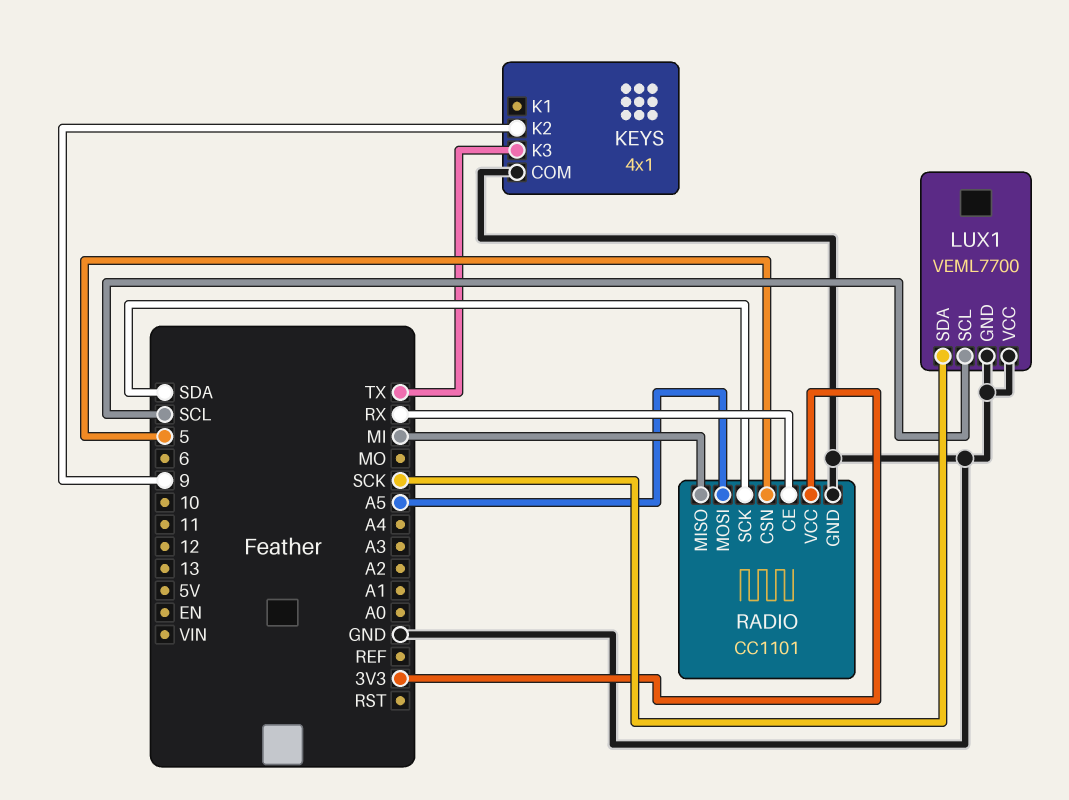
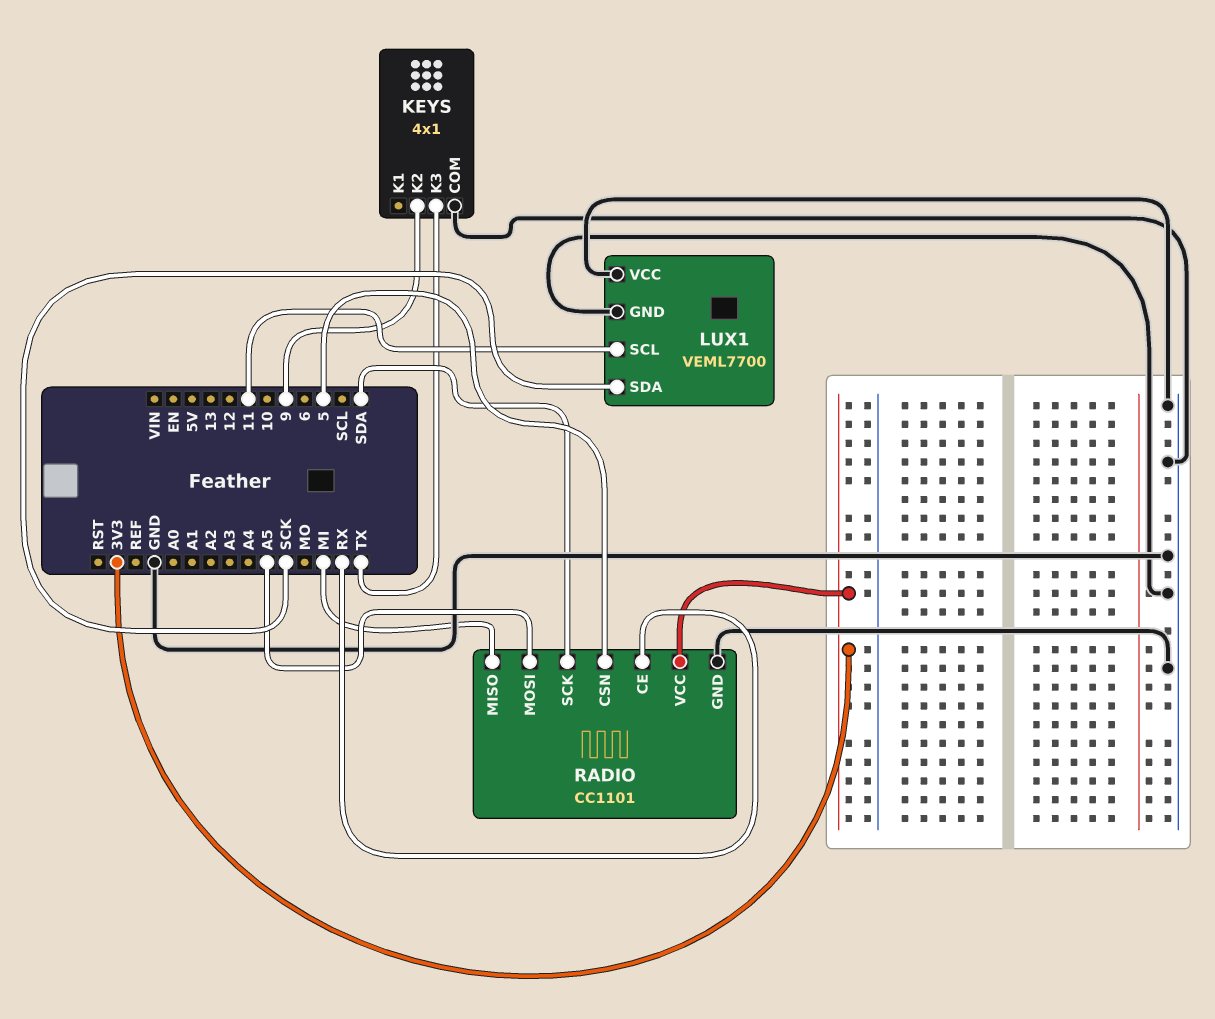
LUX1 pin SCL: SCL -> 11

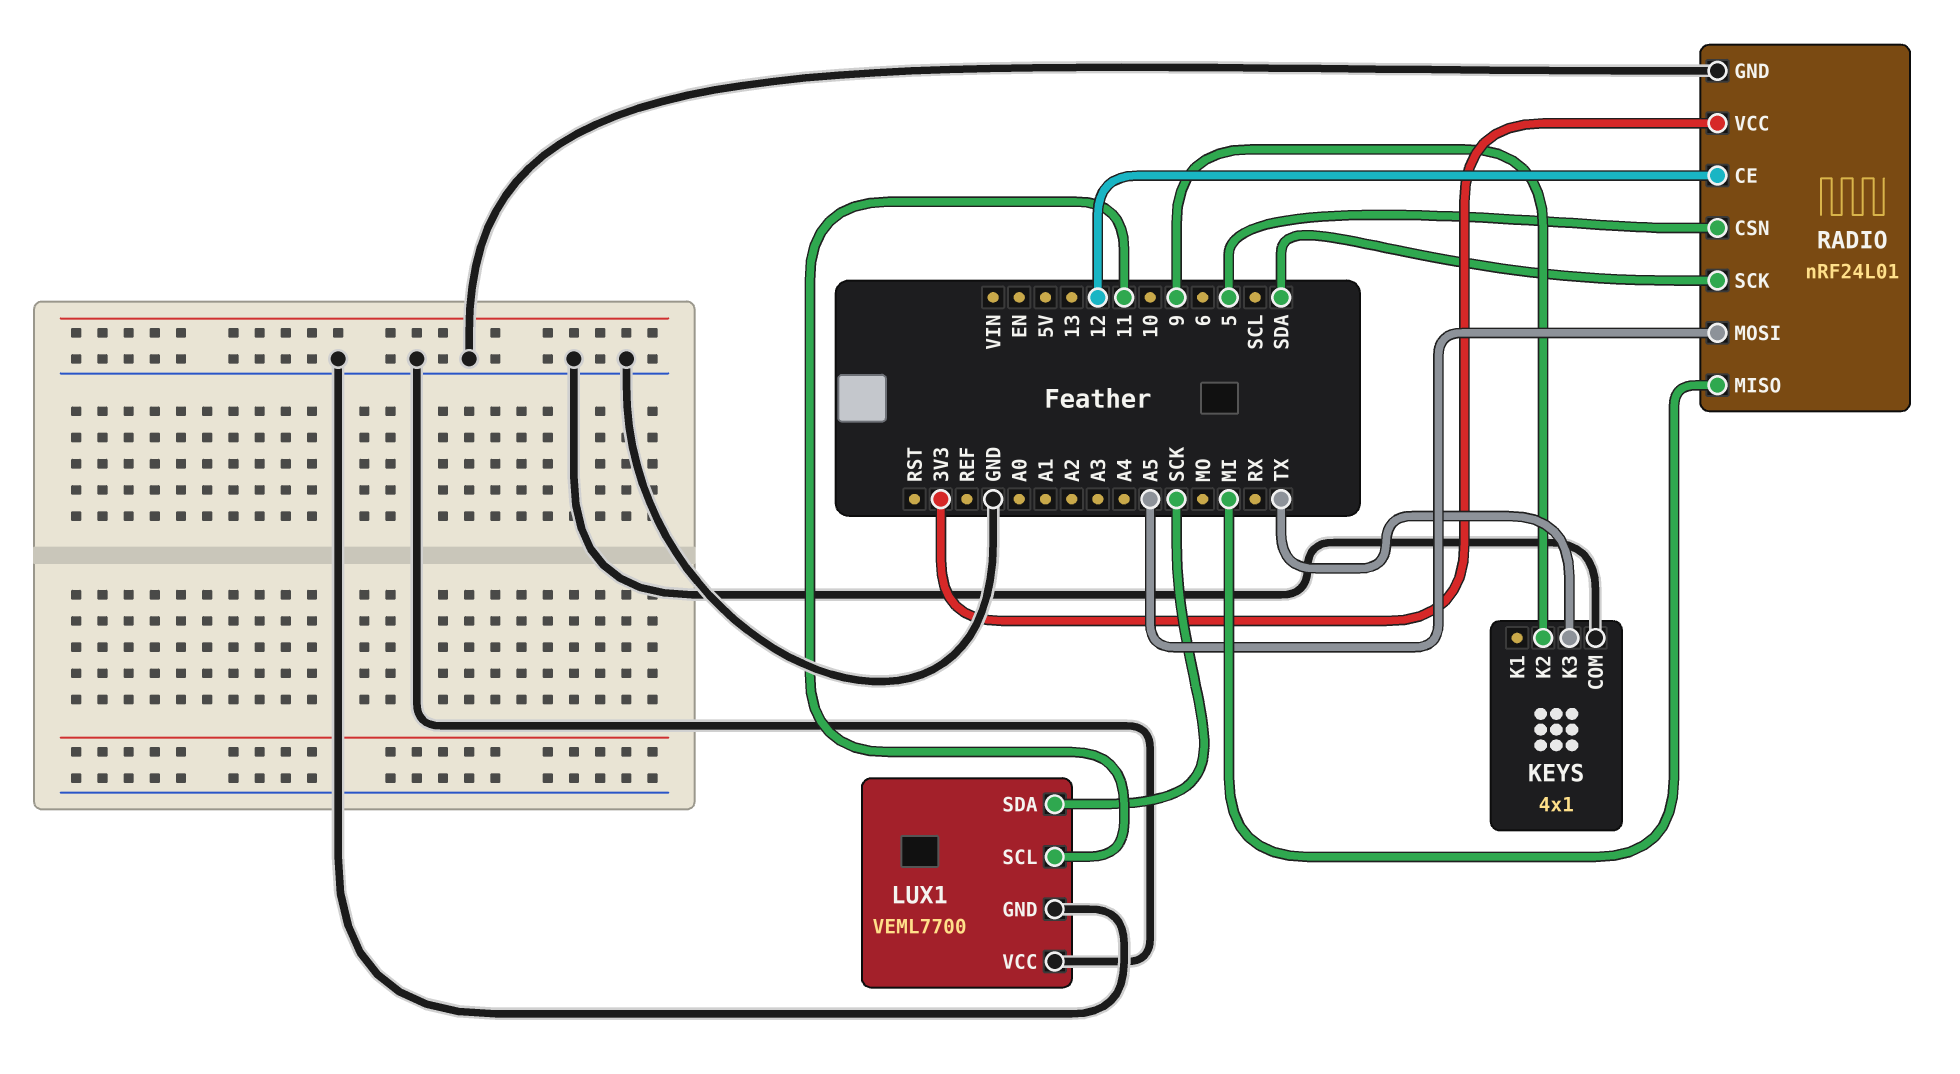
RADIO: CC1101 -> nRF24L01
RADIO pin CE: RX -> 12

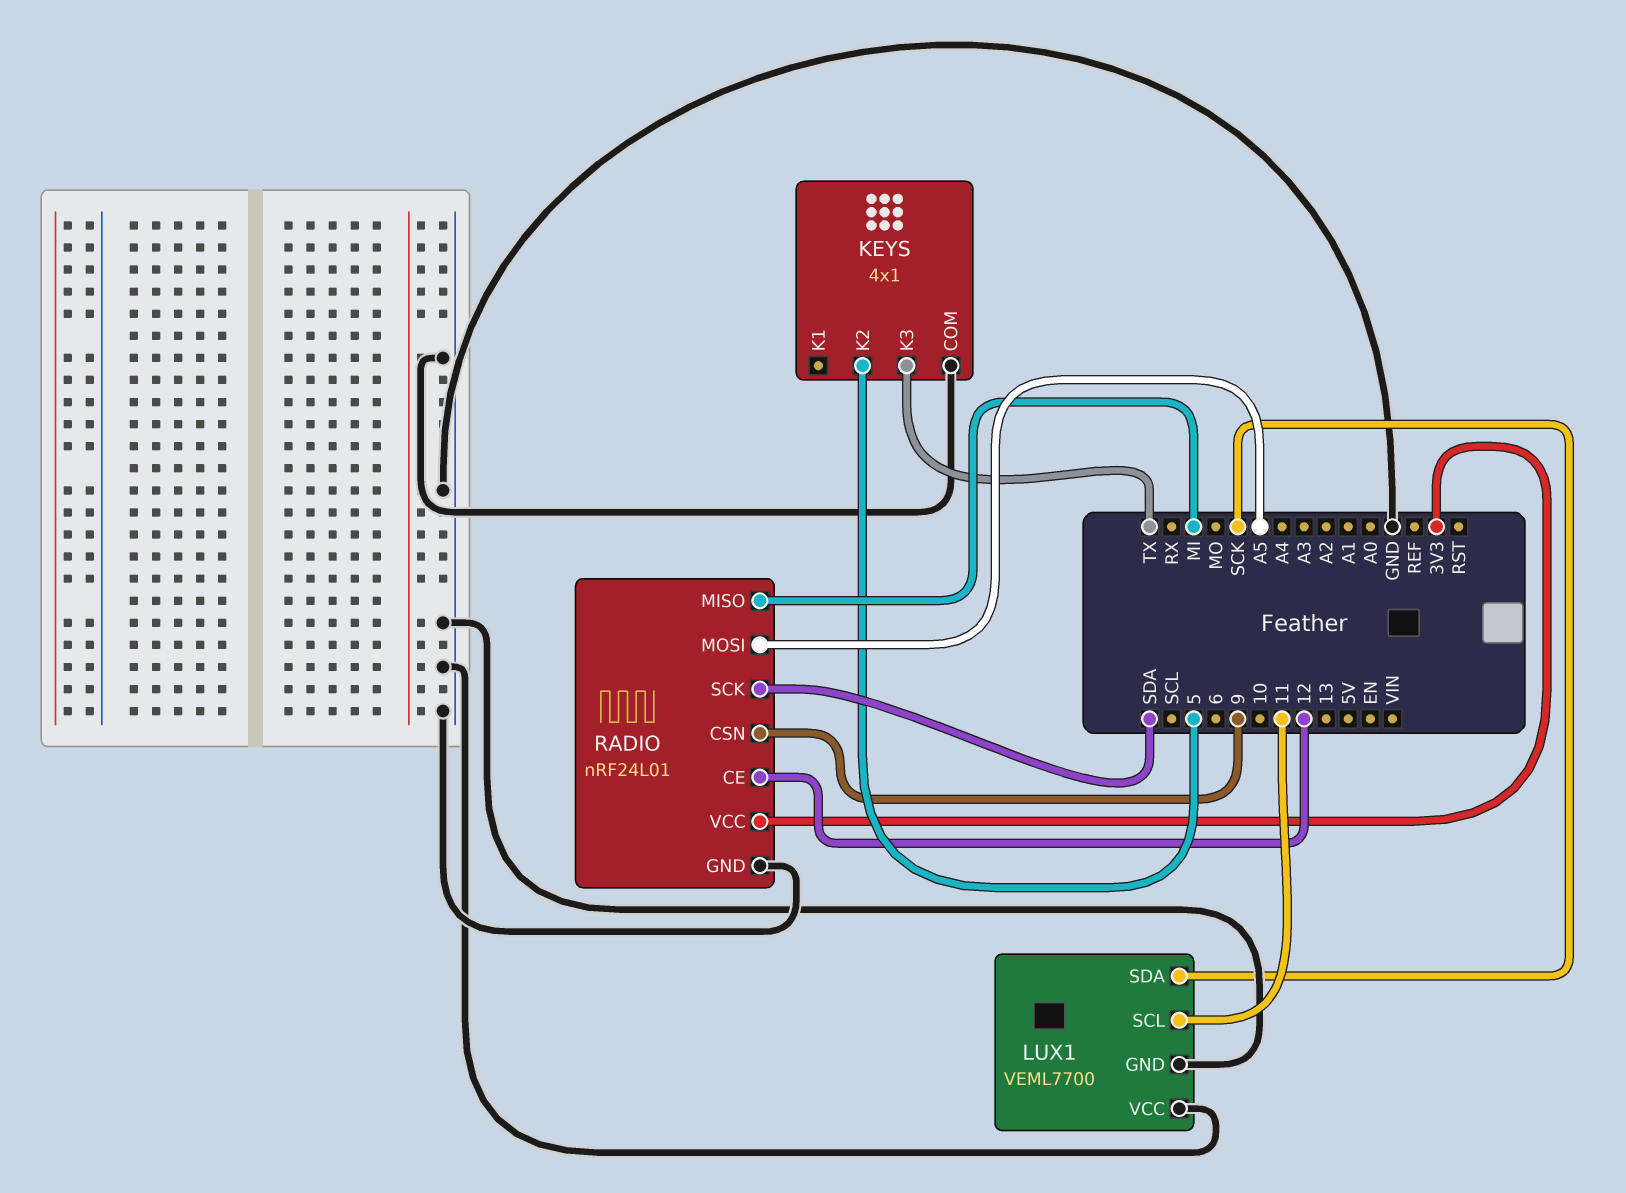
KEYS pin K2: 9 -> 5
RADIO pin CSN: 5 -> 9

